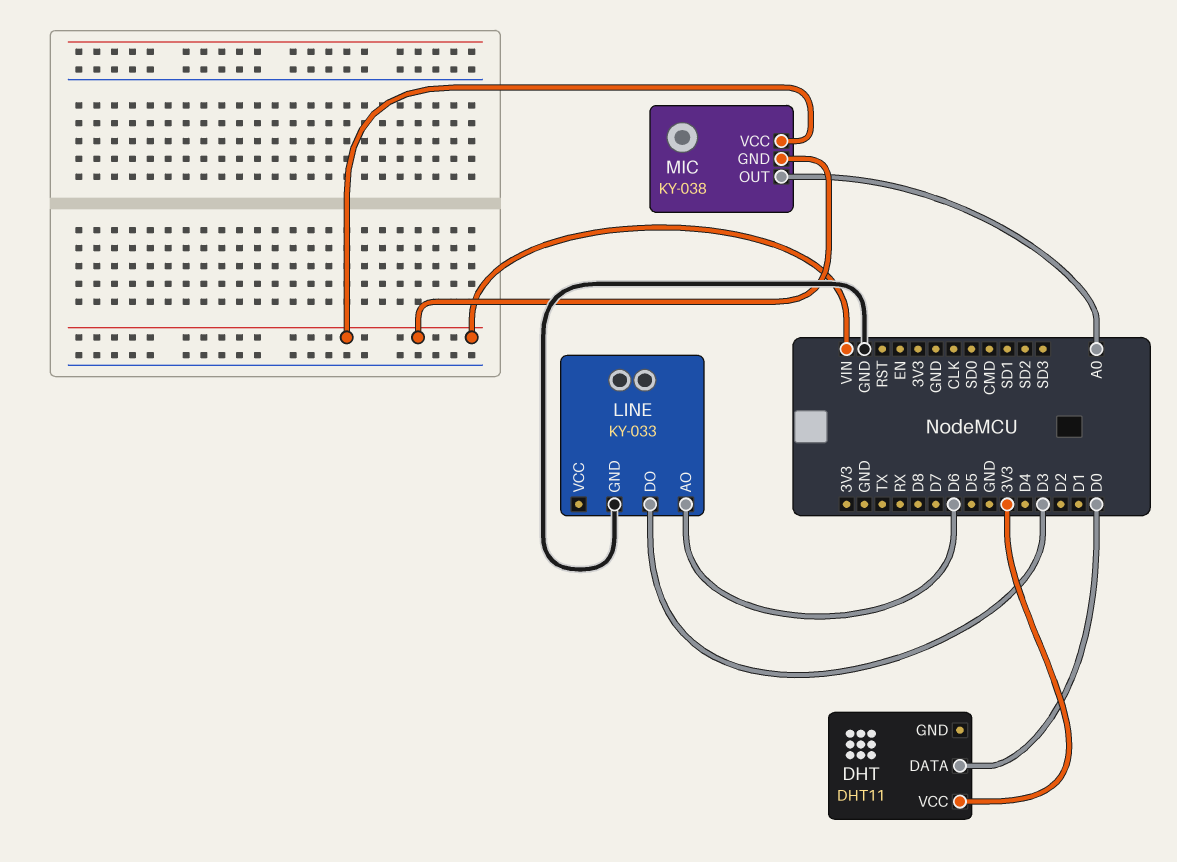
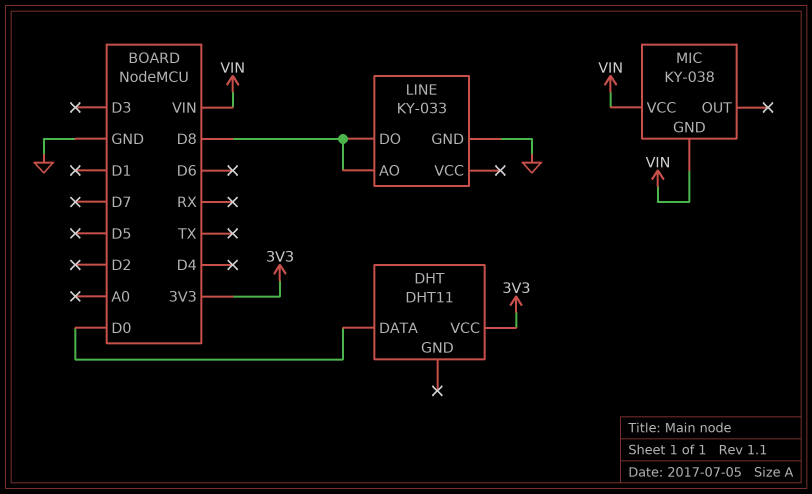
LINE pin AO: D6 -> D8
LINE pin DO: D3 -> D8
MIC pin OUT: A0 -> none

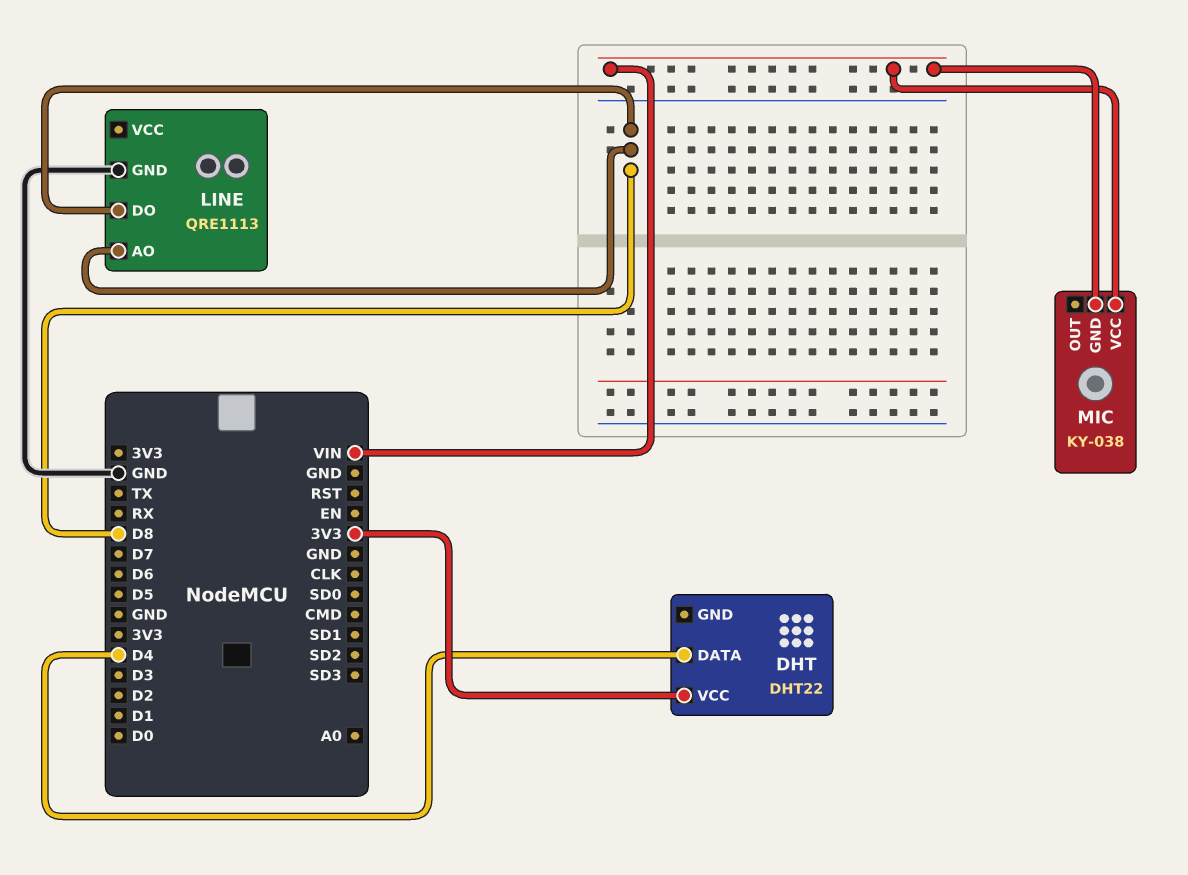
DHT: DHT11 -> DHT22
DHT pin DATA: D0 -> D4
LINE: KY-033 -> QRE1113

